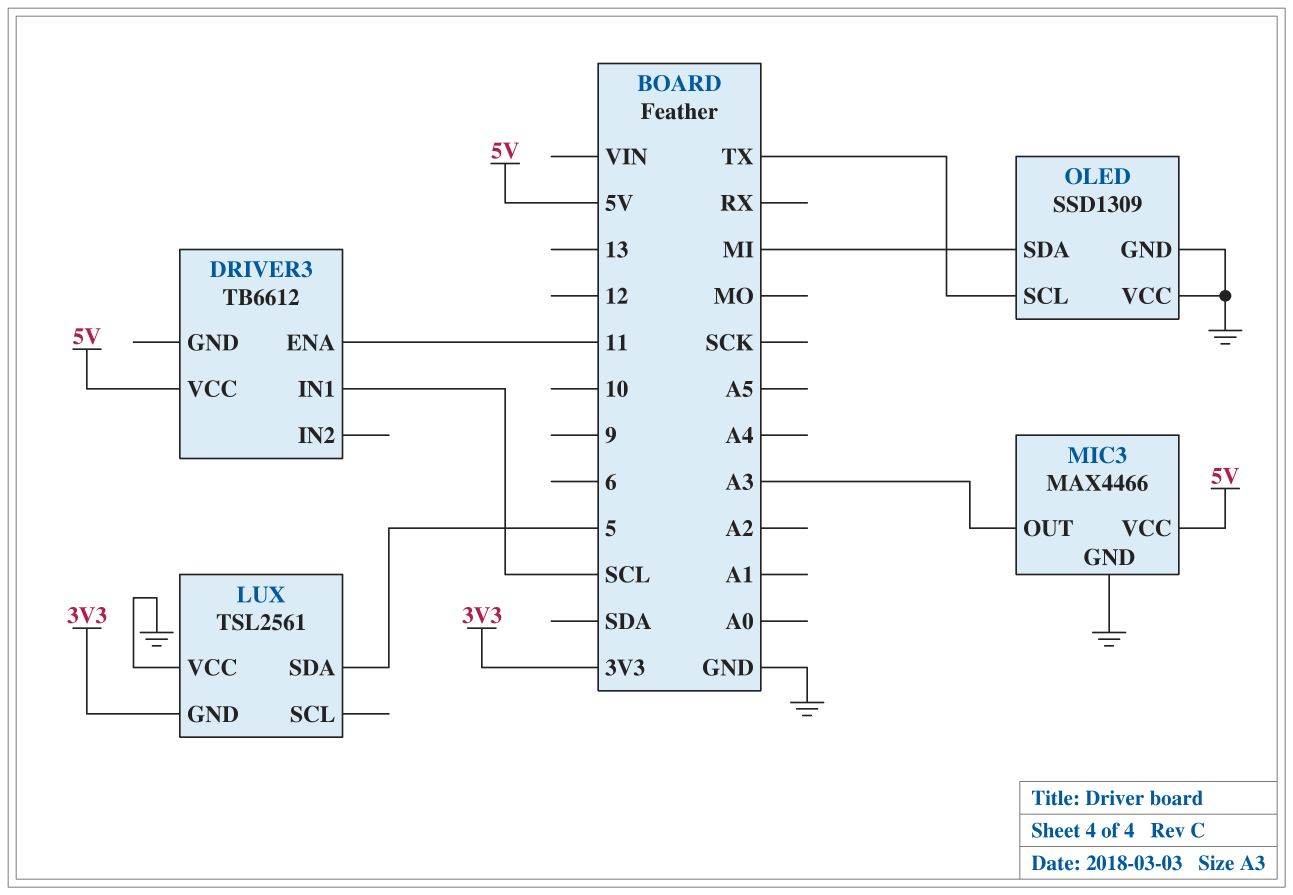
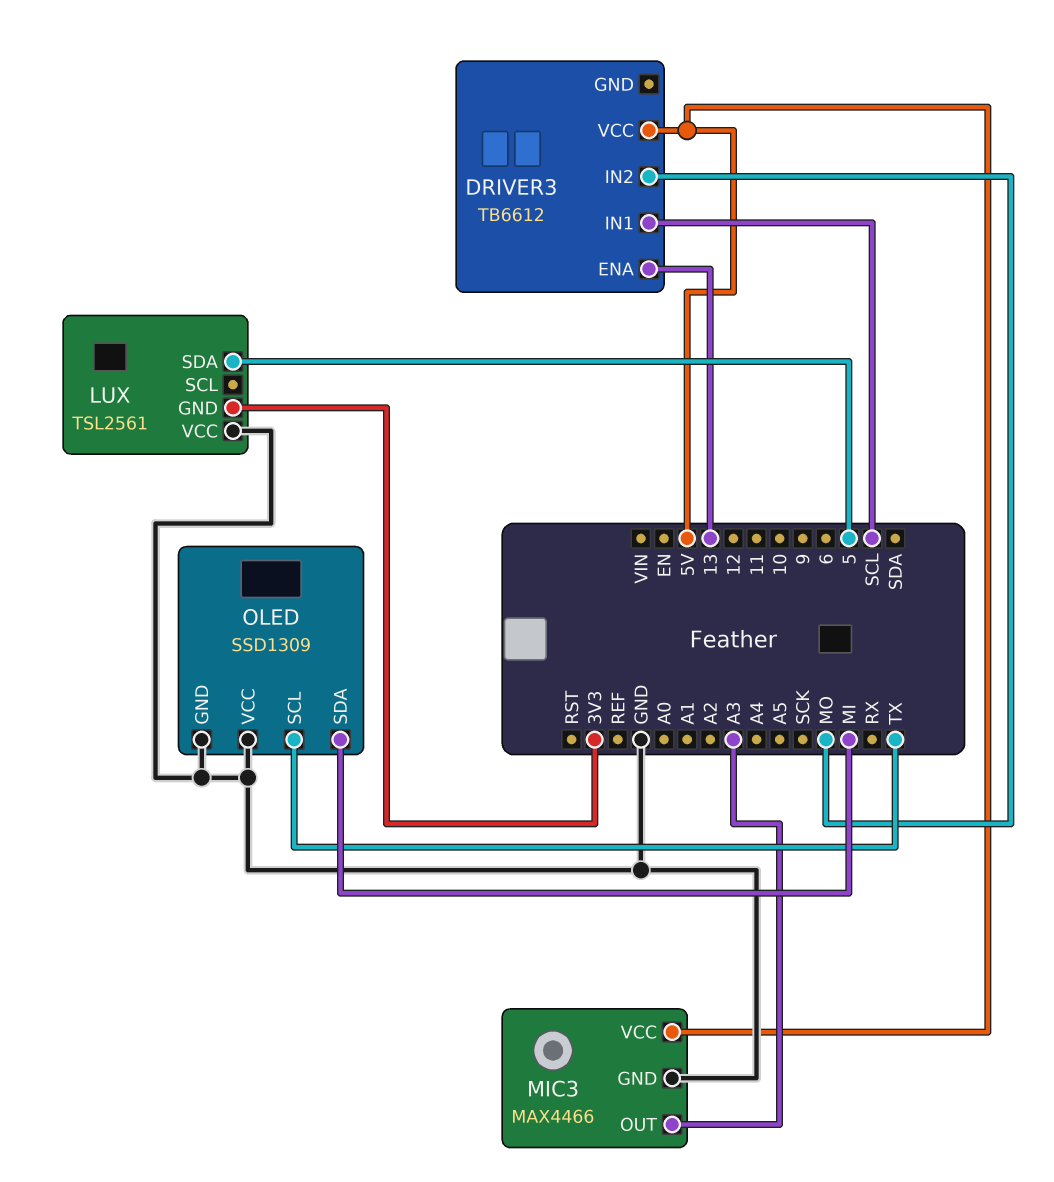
DRIVER3 pin ENA: 11 -> 13
DRIVER3 pin IN2: none -> MO

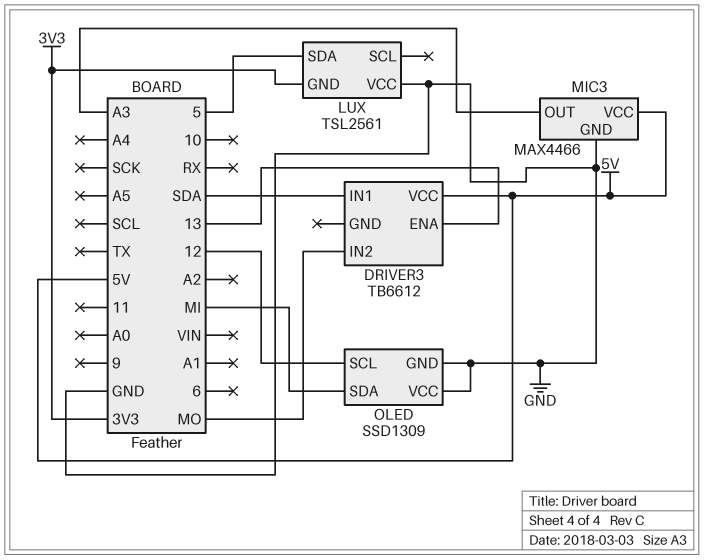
DRIVER3 pin IN1: SCL -> SDA
OLED pin SCL: TX -> 12

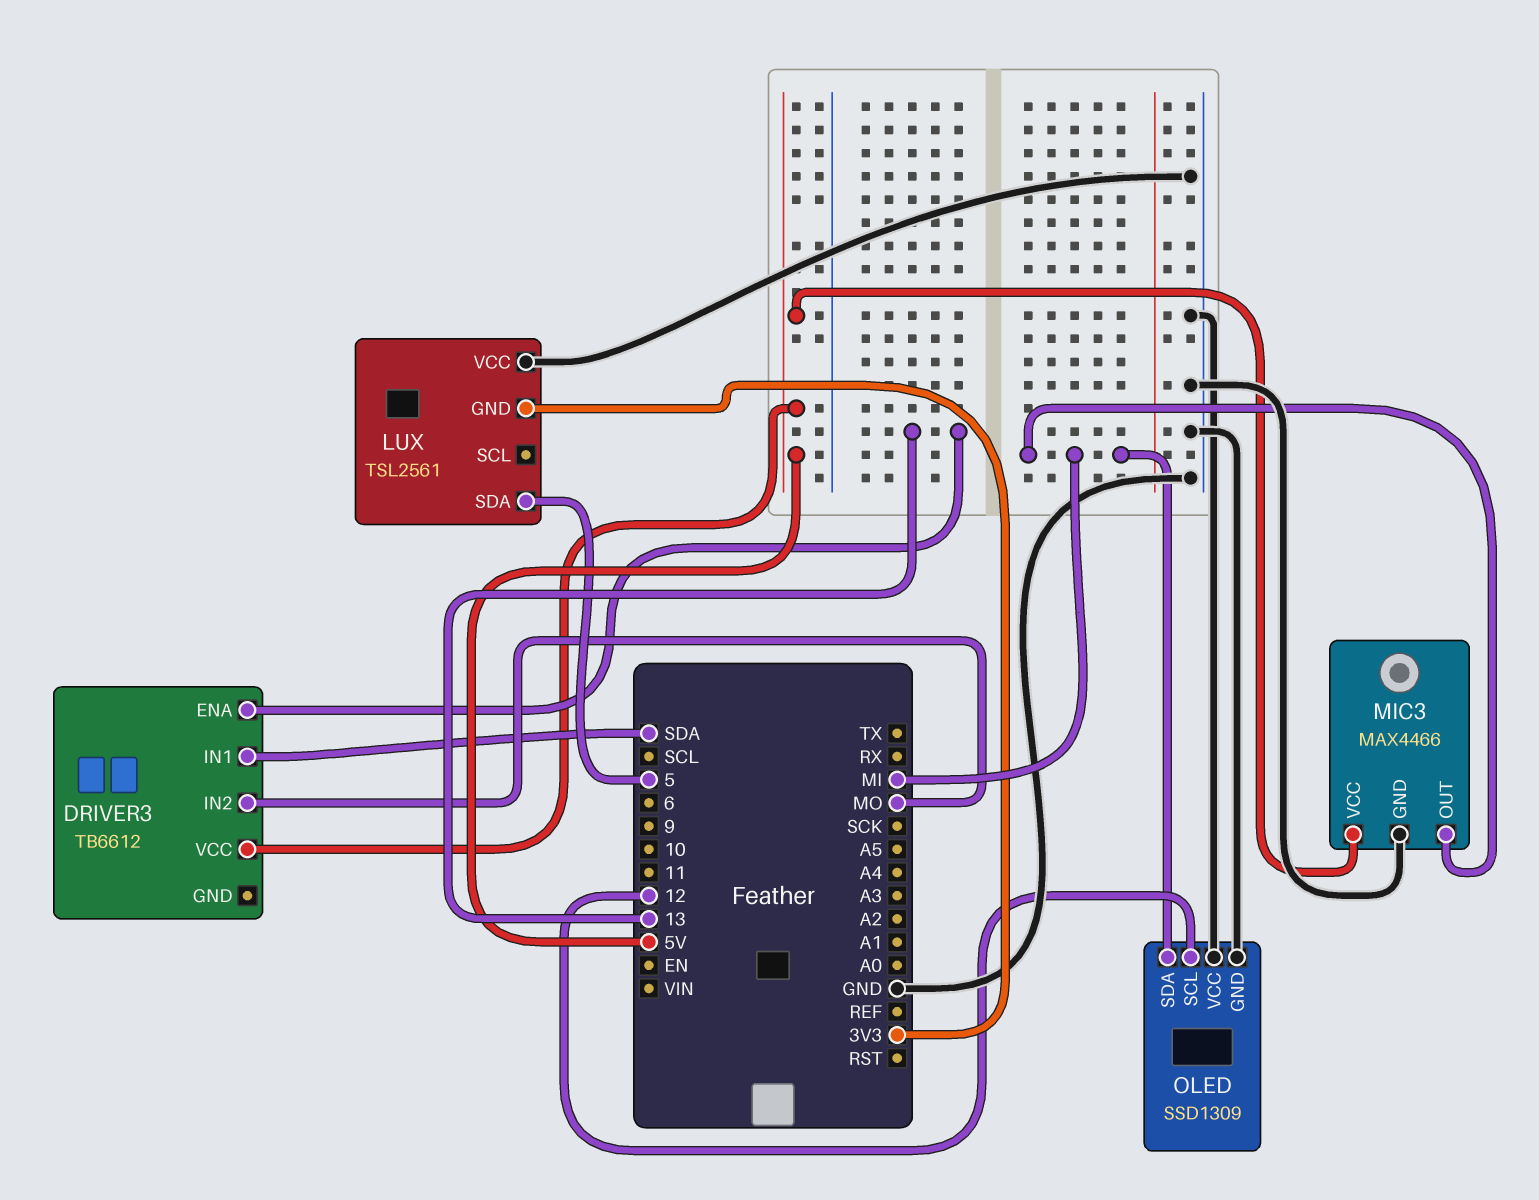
MIC3 pin OUT: A3 -> MI

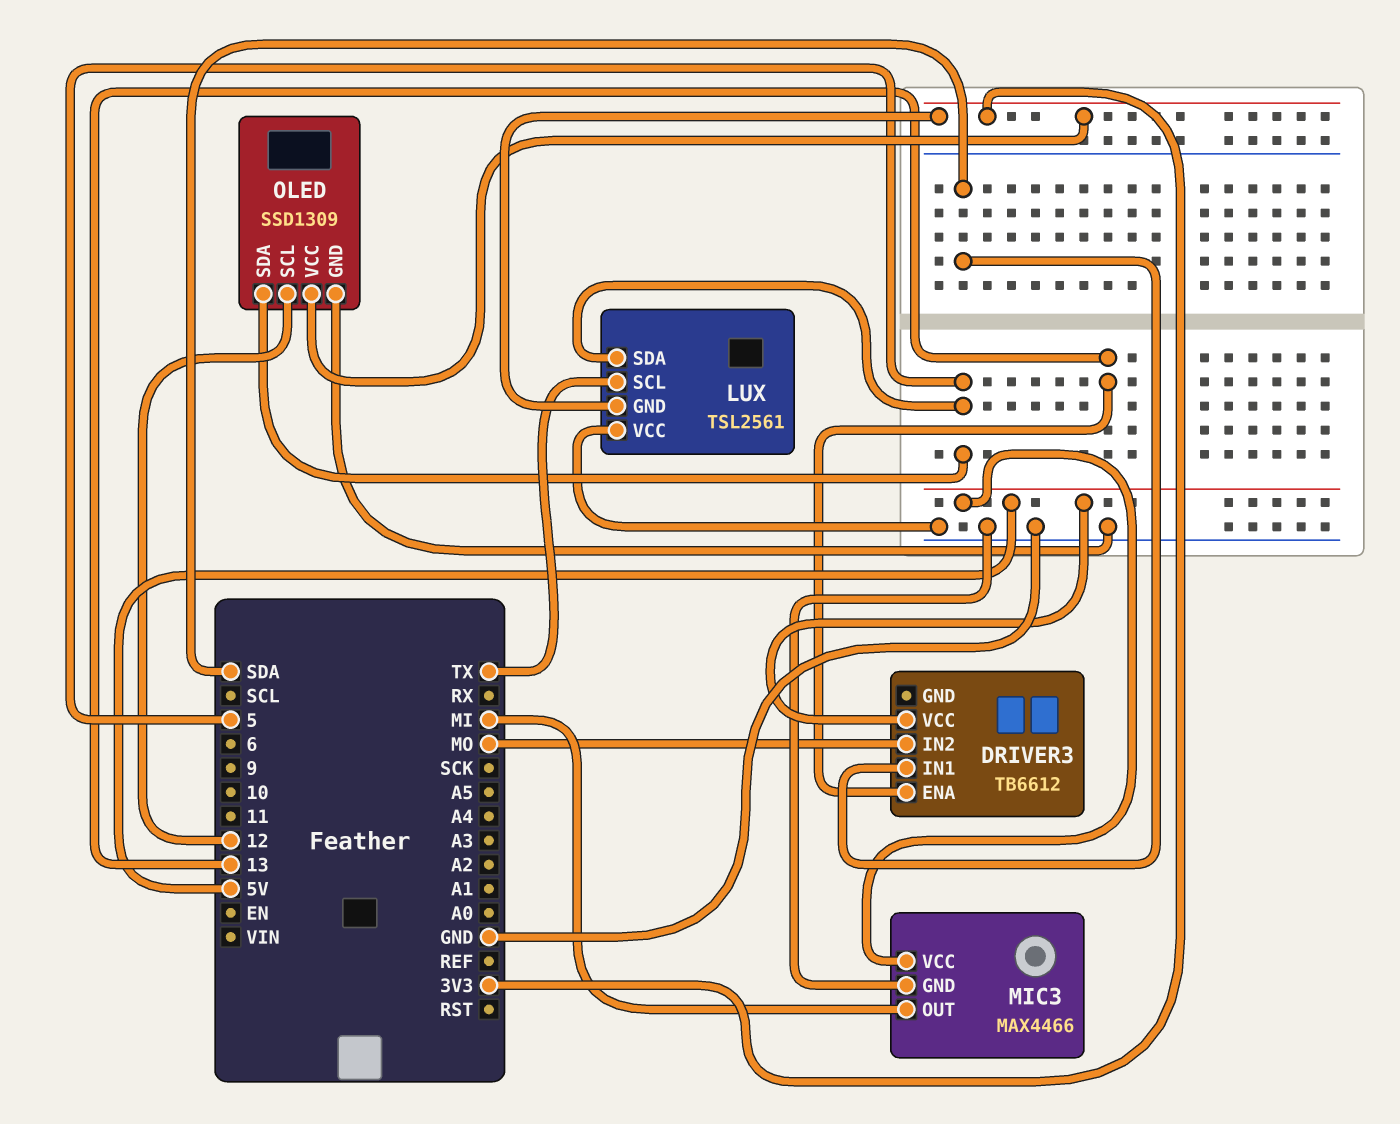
LUX pin SCL: none -> TX
OLED pin SDA: MI -> 5
OLED pin VCC: GND -> 3V3

